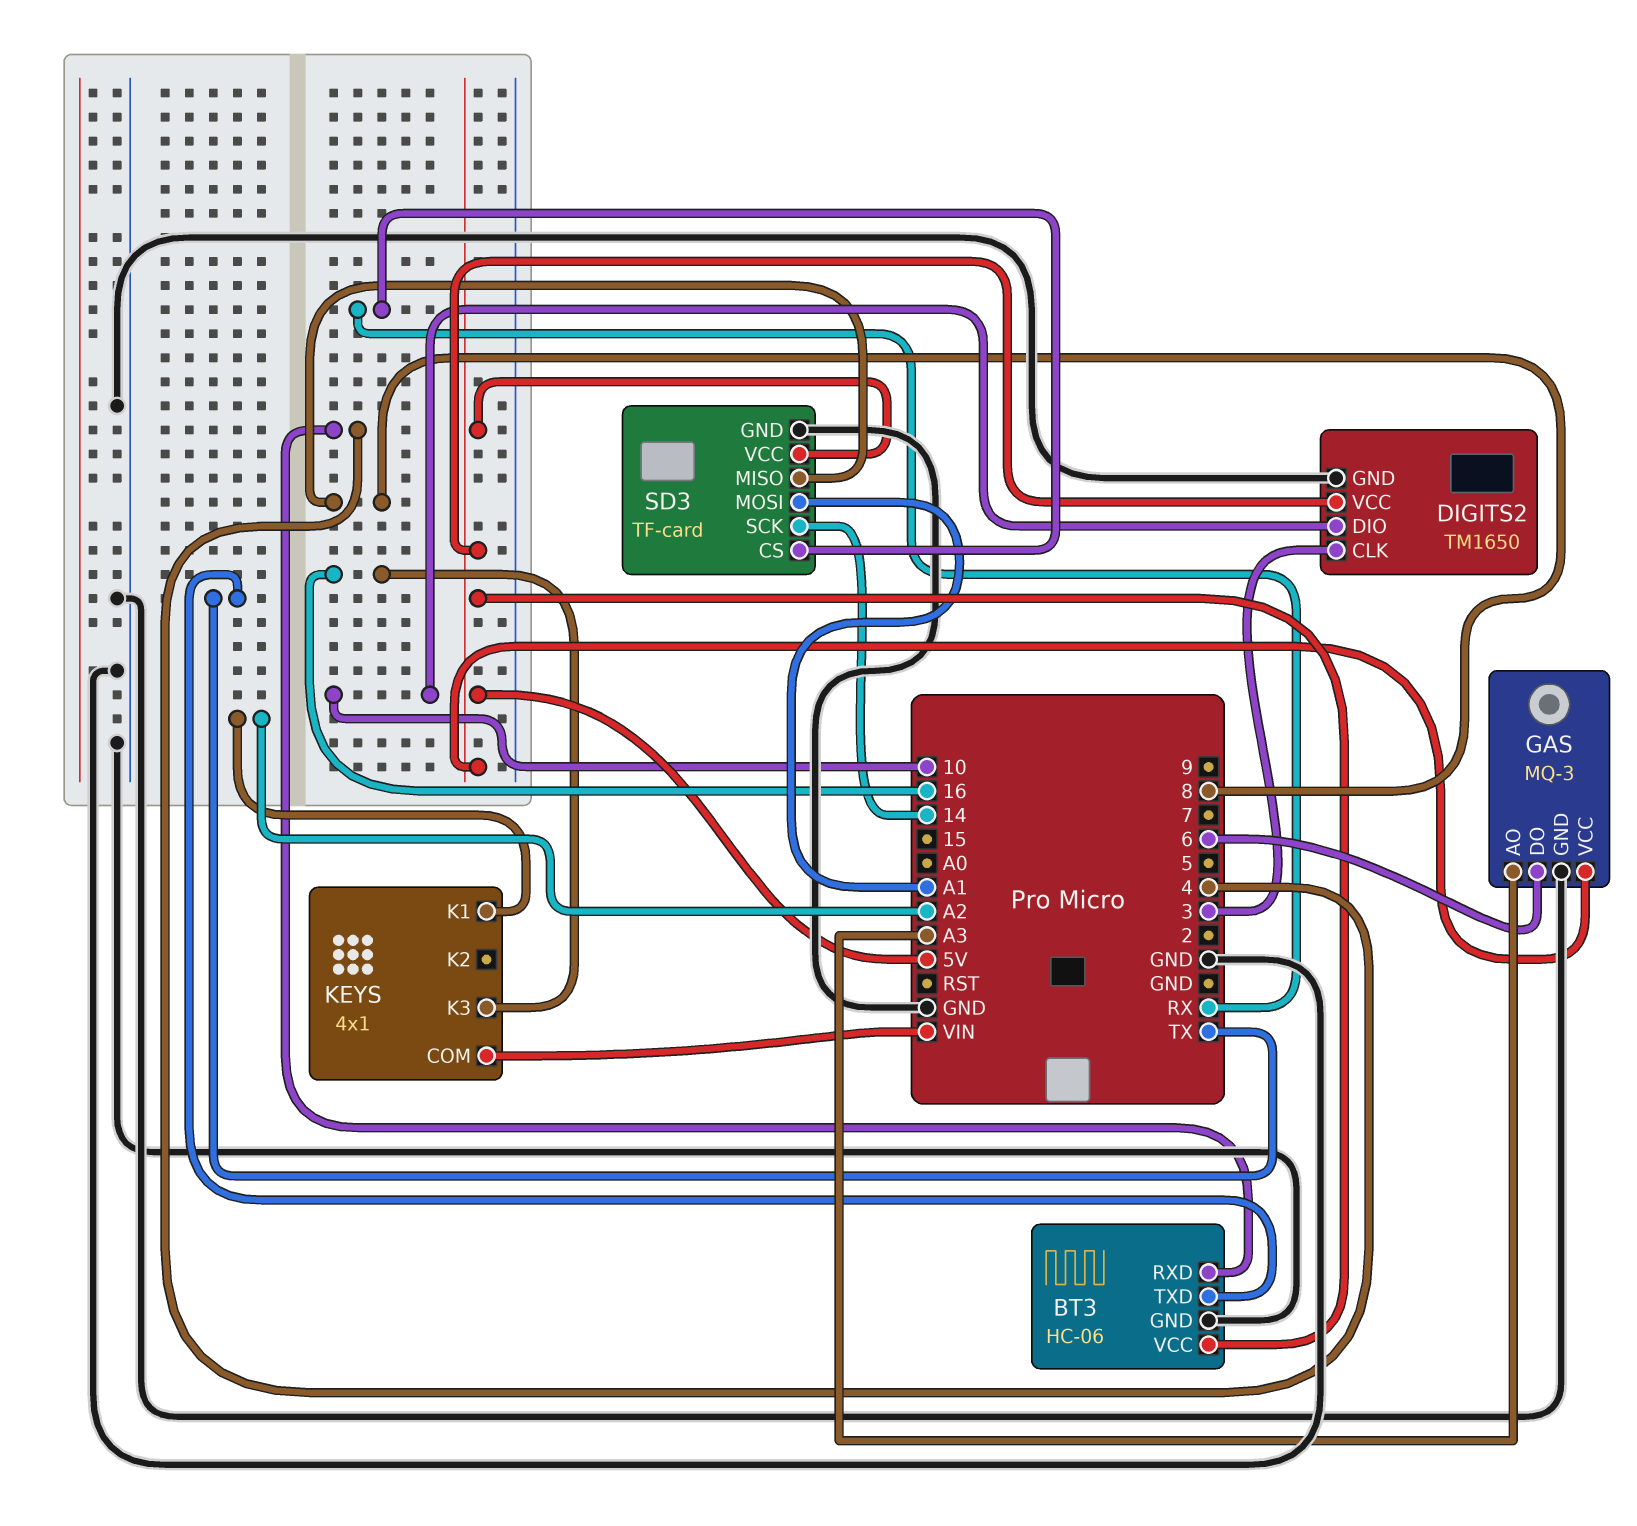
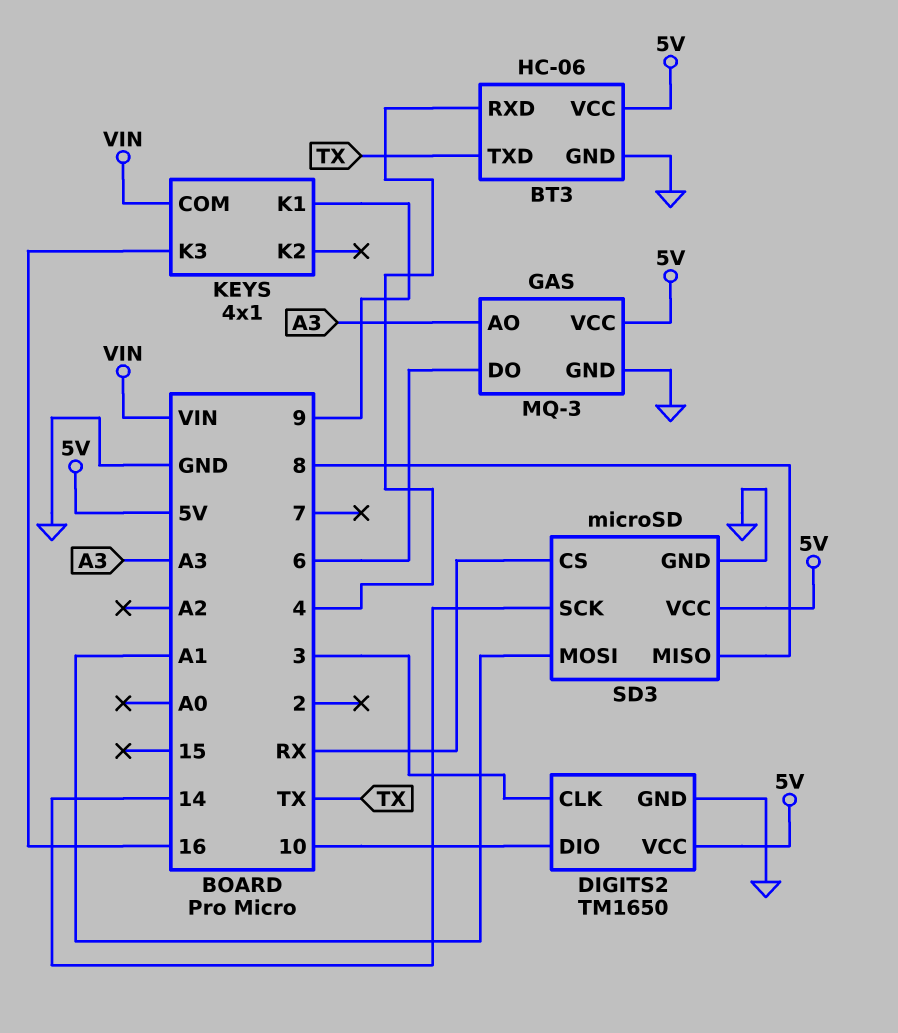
KEYS pin K1: A2 -> 9
SD3: TF-card -> microSD

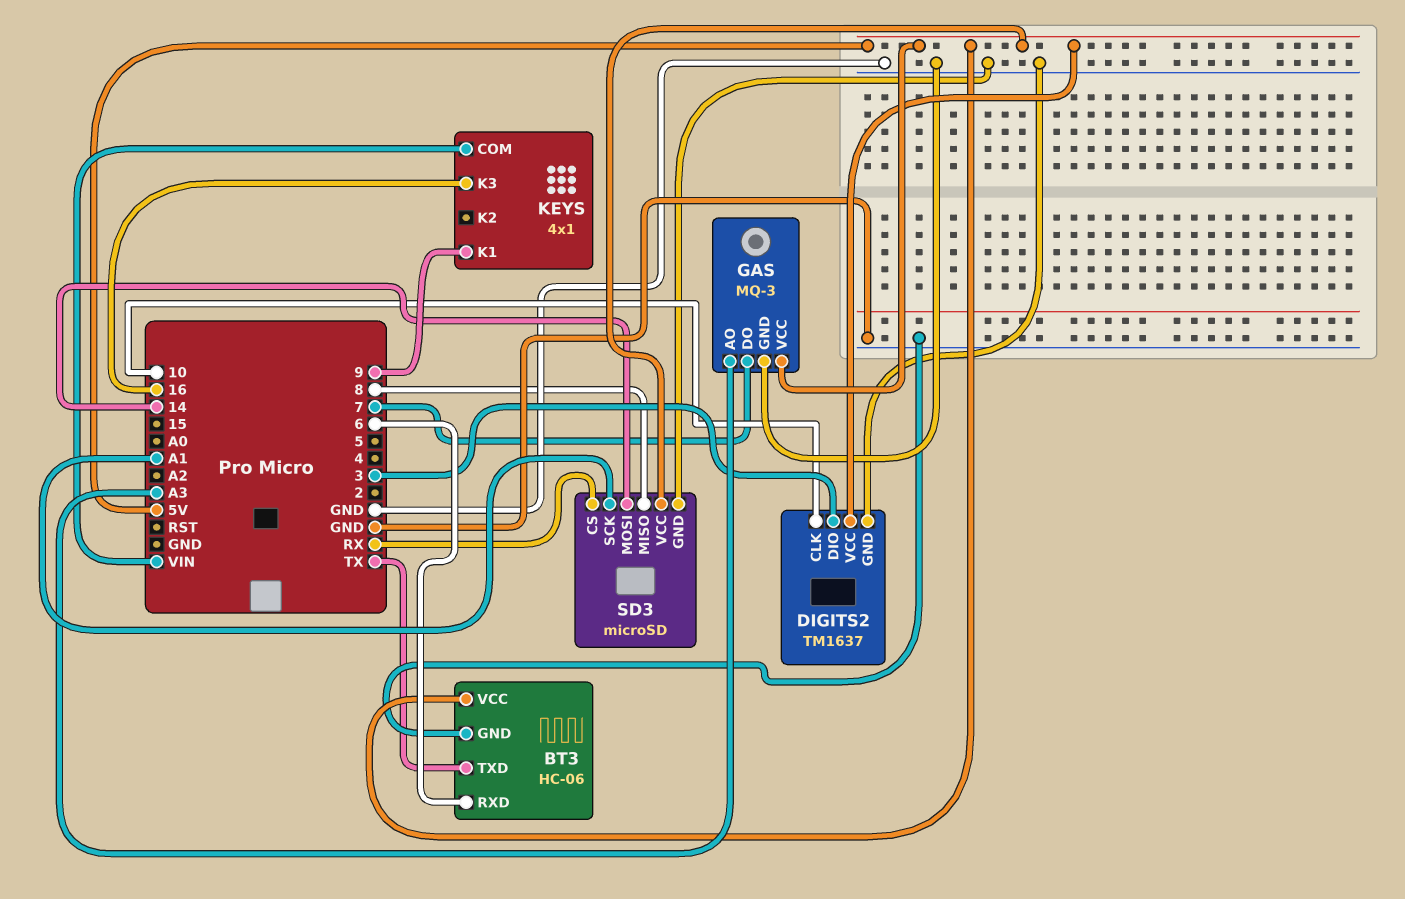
BT3 pin RXD: 4 -> 6
DIGITS2: TM1650 -> TM1637
DIGITS2 pin CLK: 3 -> 10
DIGITS2 pin DIO: 10 -> 3
GAS pin DO: 6 -> 7
SD3 pin MOSI: A1 -> 14
SD3 pin SCK: 14 -> A1

